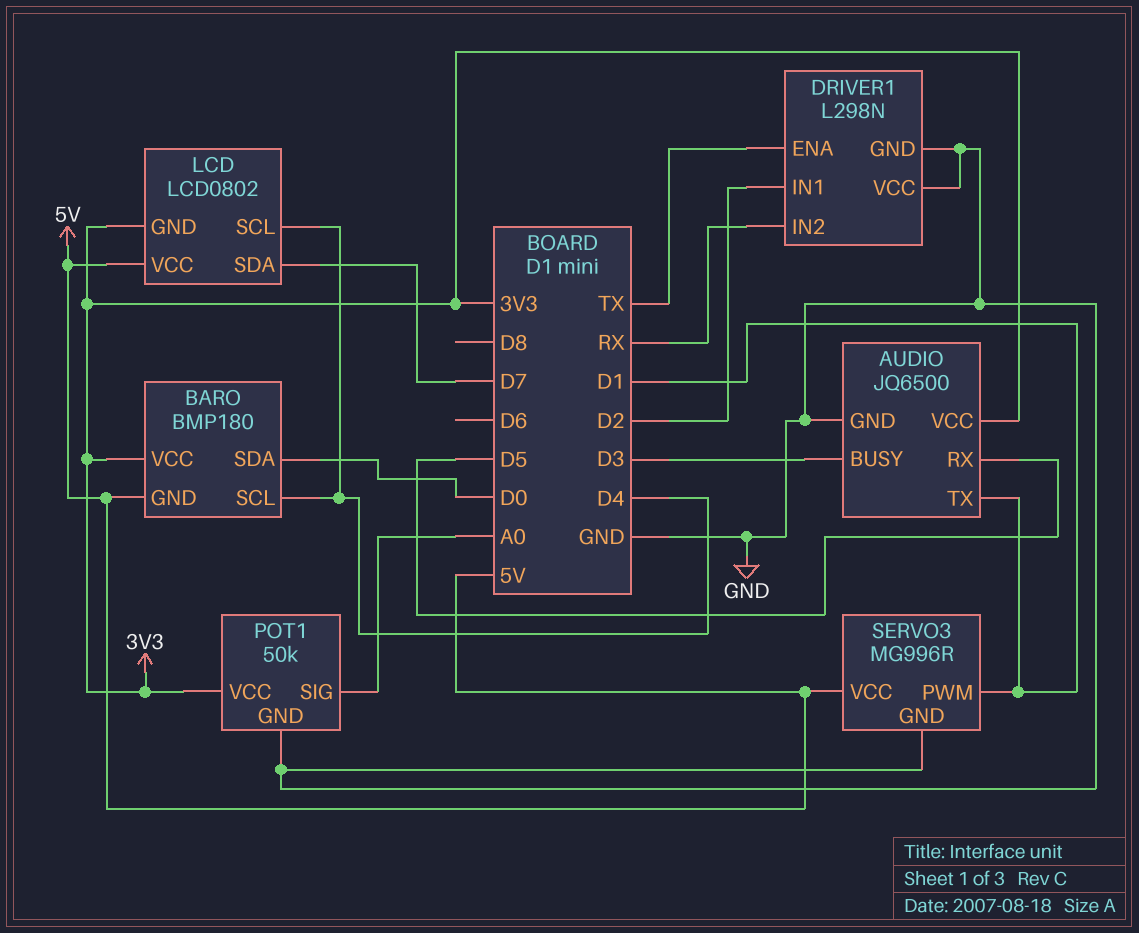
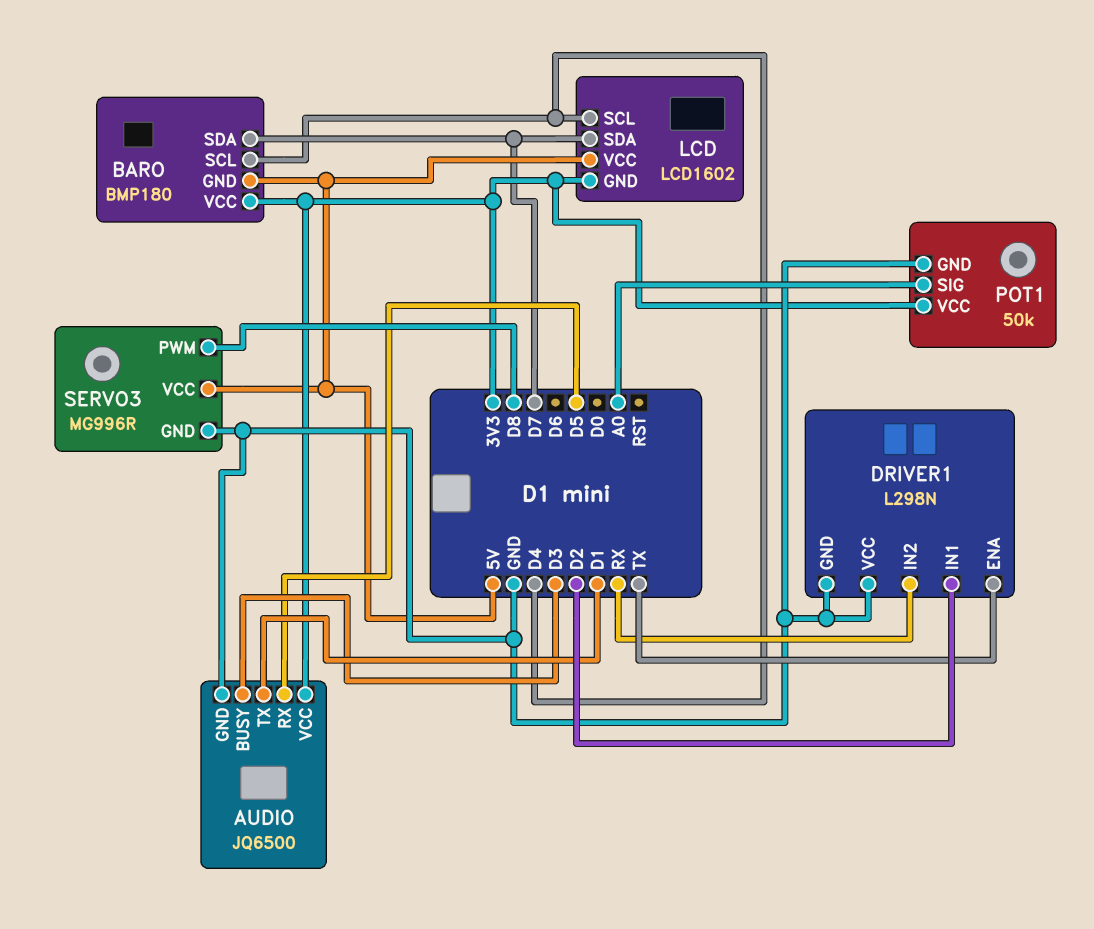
BARO pin SDA: D0 -> D7
LCD: LCD0802 -> LCD1602
SERVO3 pin PWM: D1 -> D8

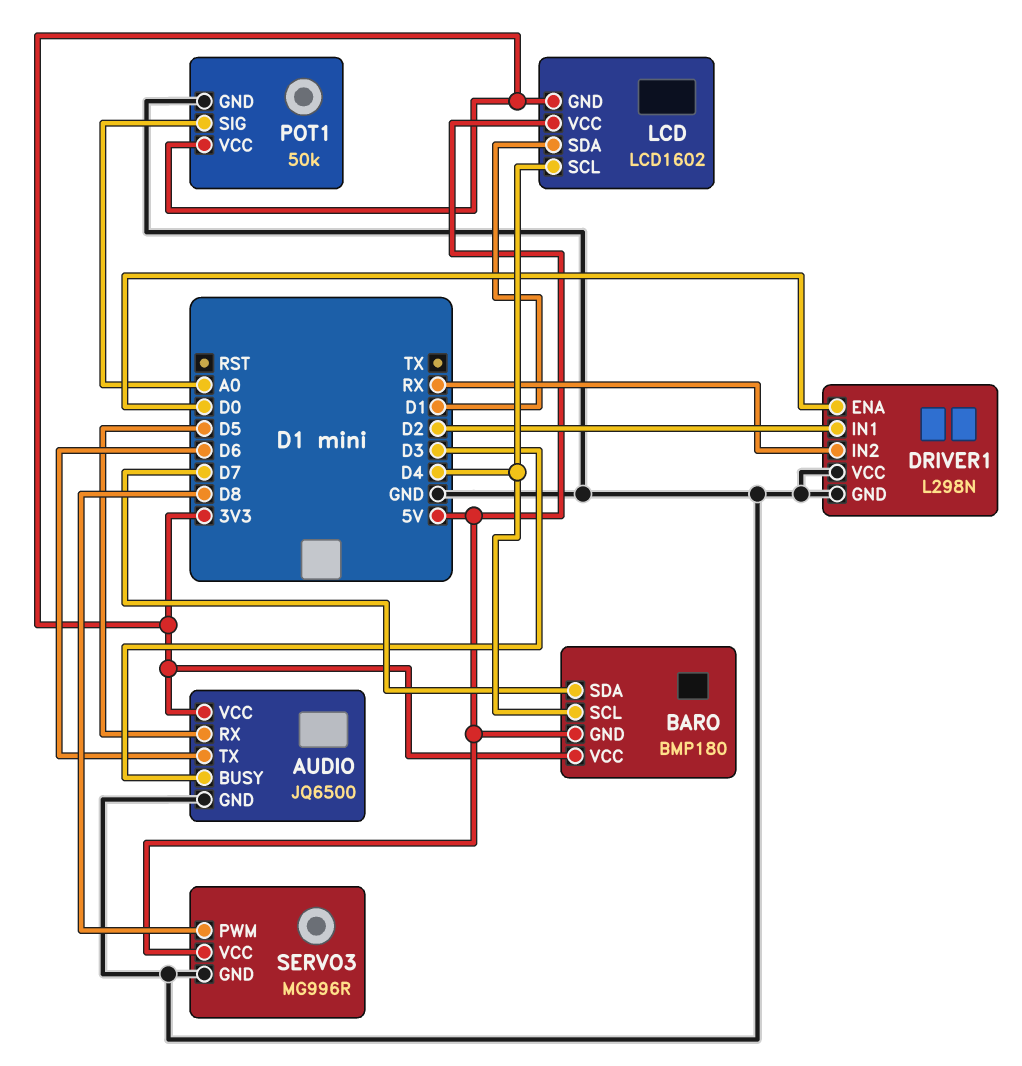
AUDIO pin TX: D1 -> D6
DRIVER1 pin ENA: TX -> D0
LCD pin SDA: D7 -> D1

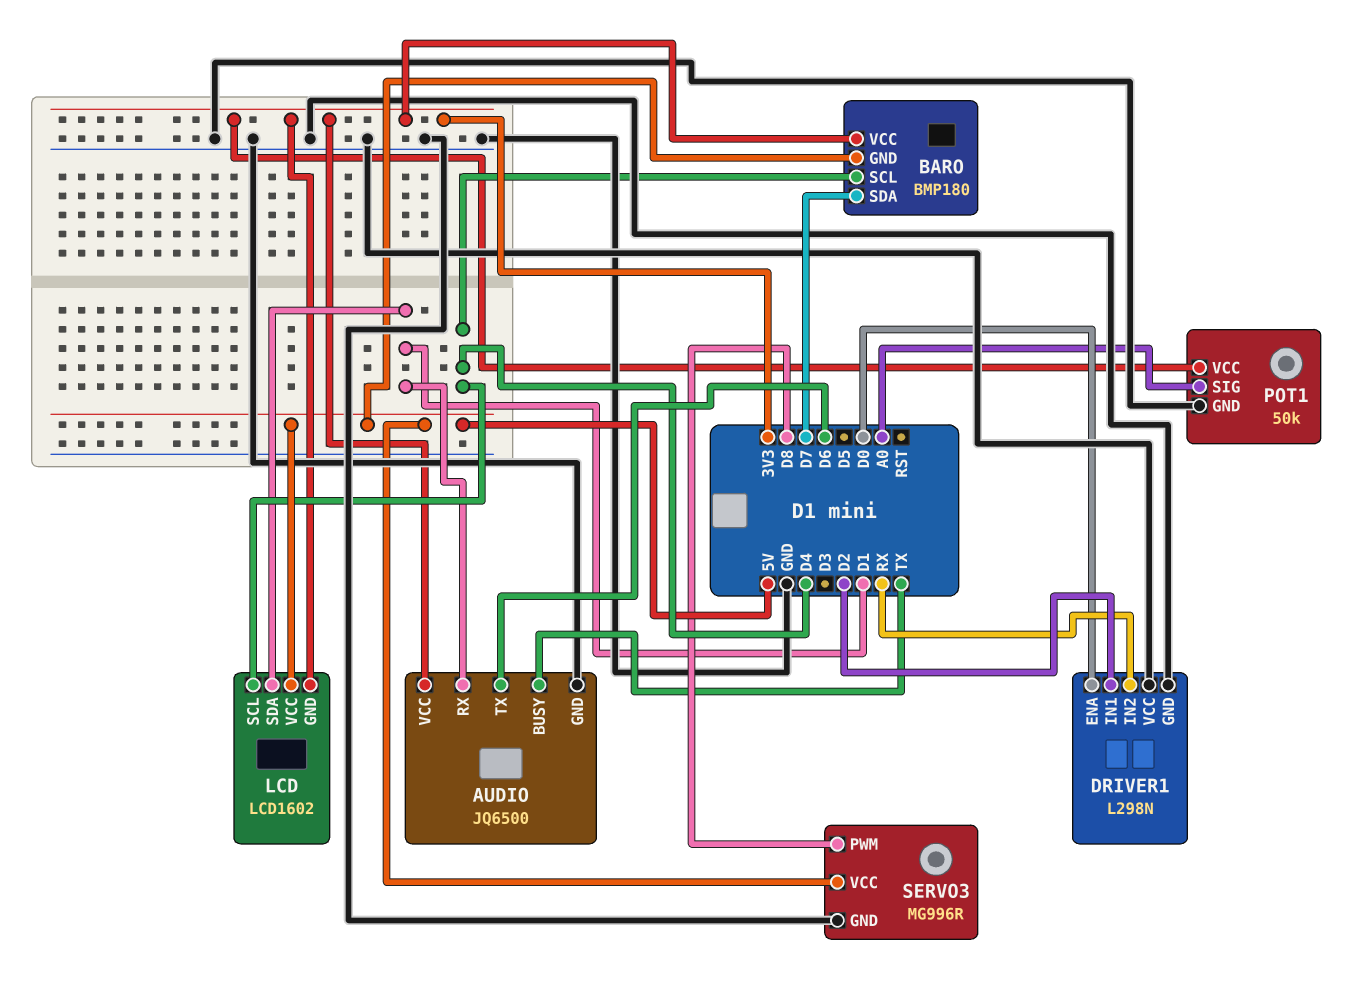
AUDIO pin BUSY: D3 -> TX
AUDIO pin RX: D5 -> D1

